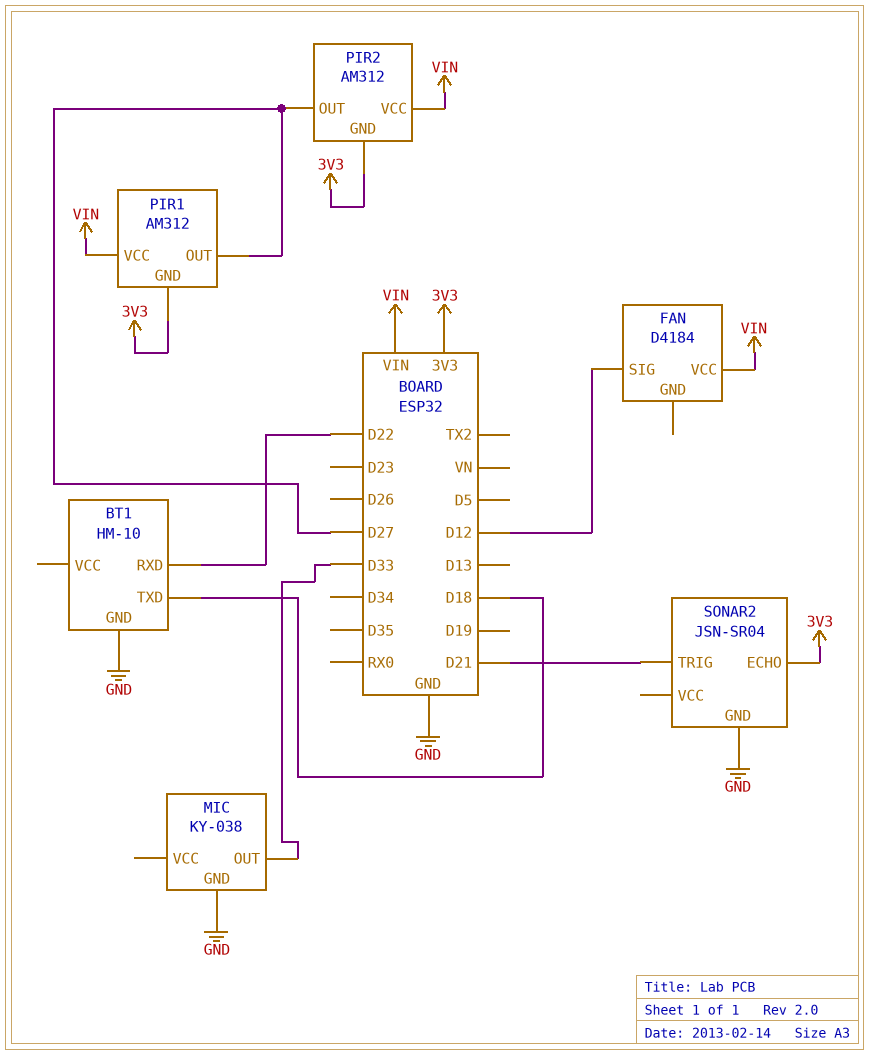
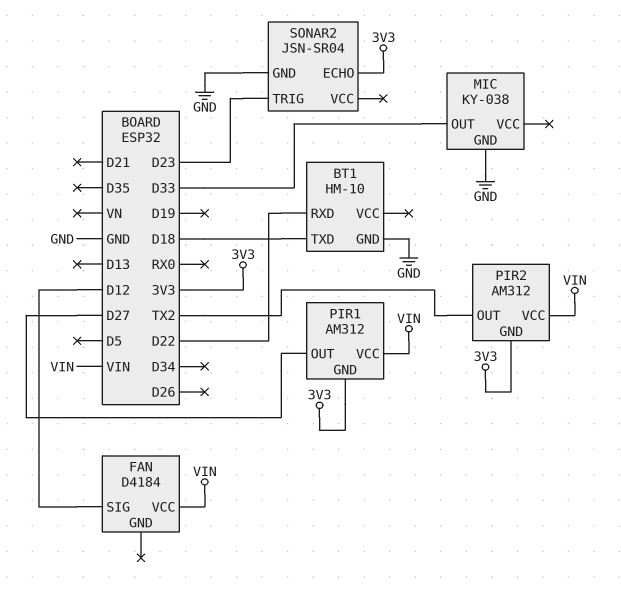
PIR2 pin OUT: D27 -> TX2
SONAR2 pin TRIG: D21 -> D23

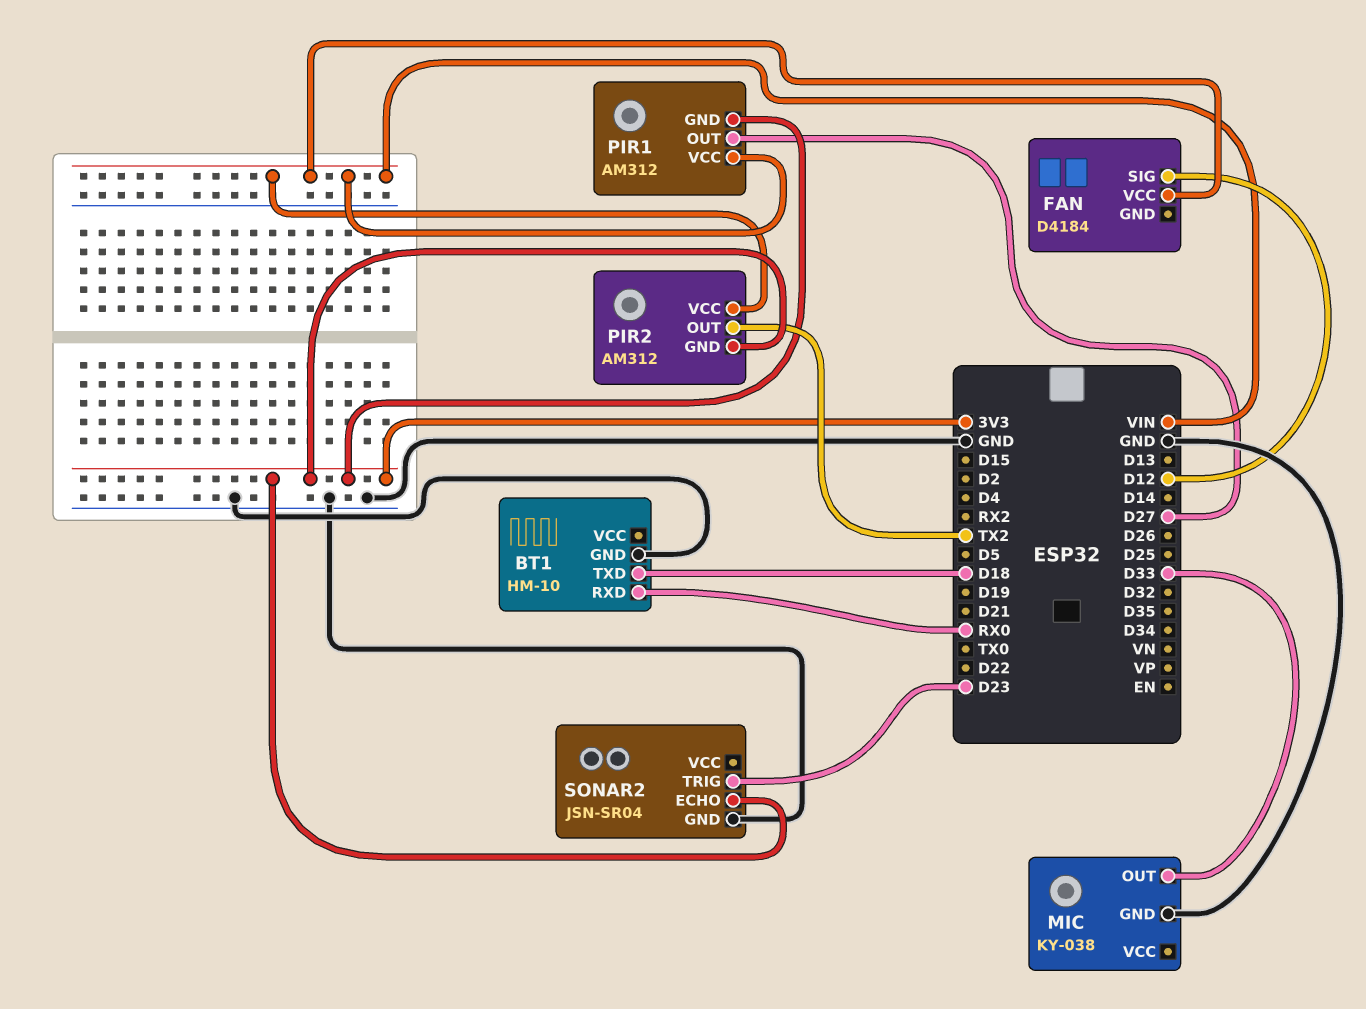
BT1 pin RXD: D22 -> RX0

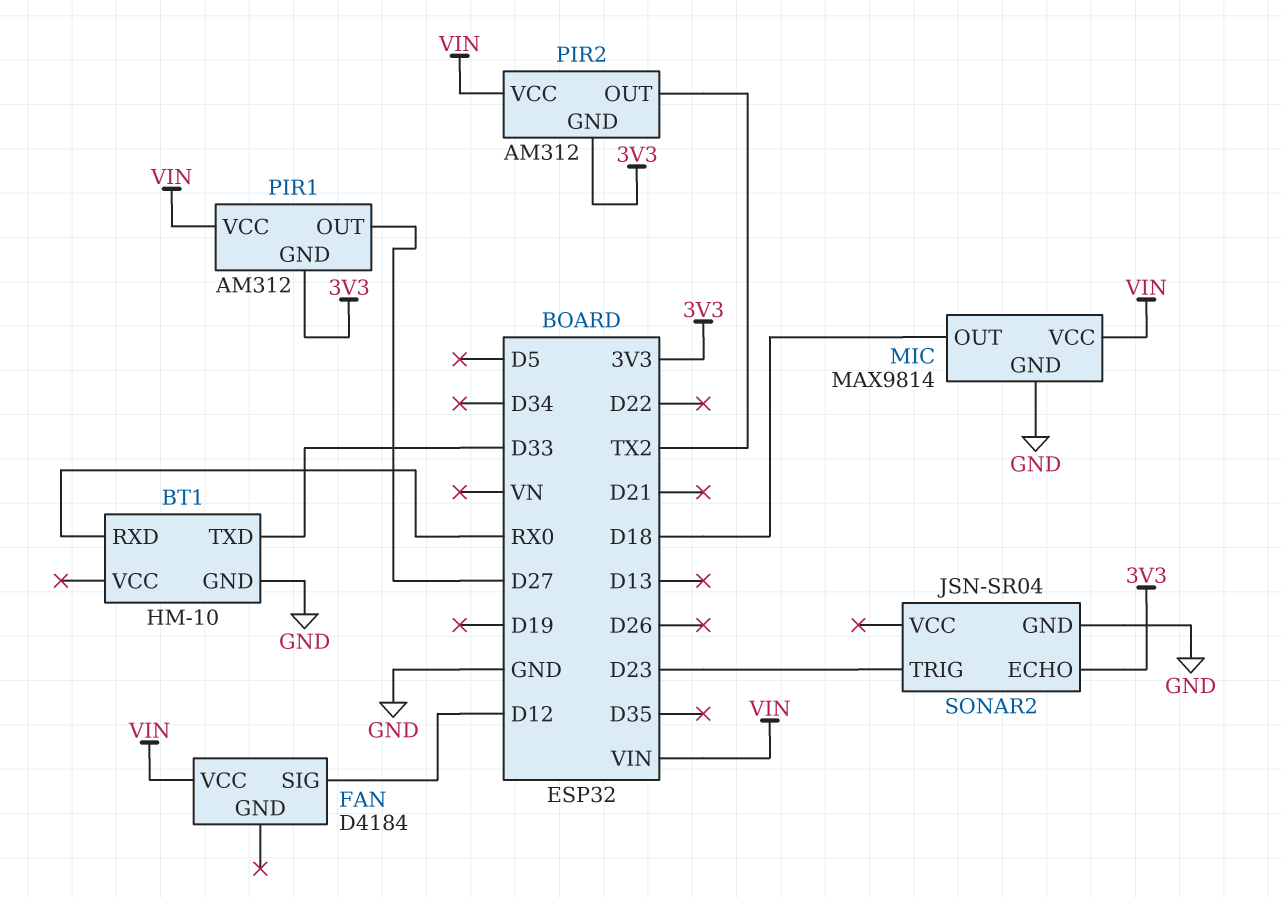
BT1 pin TXD: D18 -> D33
MIC: KY-038 -> MAX9814
MIC pin OUT: D33 -> D18
MIC pin VCC: none -> VIN

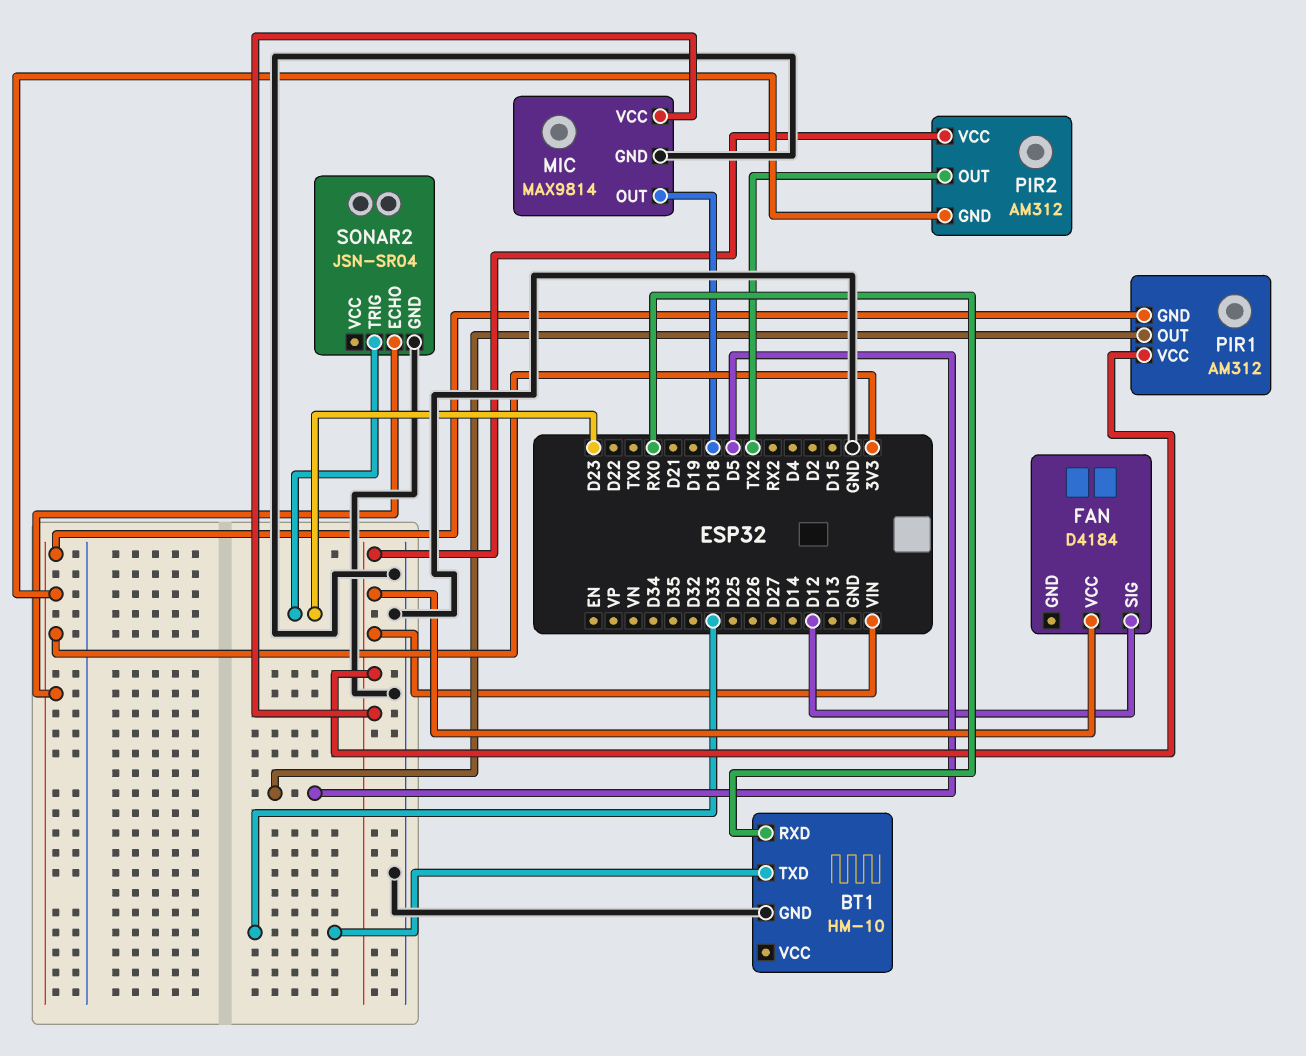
PIR1 pin OUT: D27 -> D5

